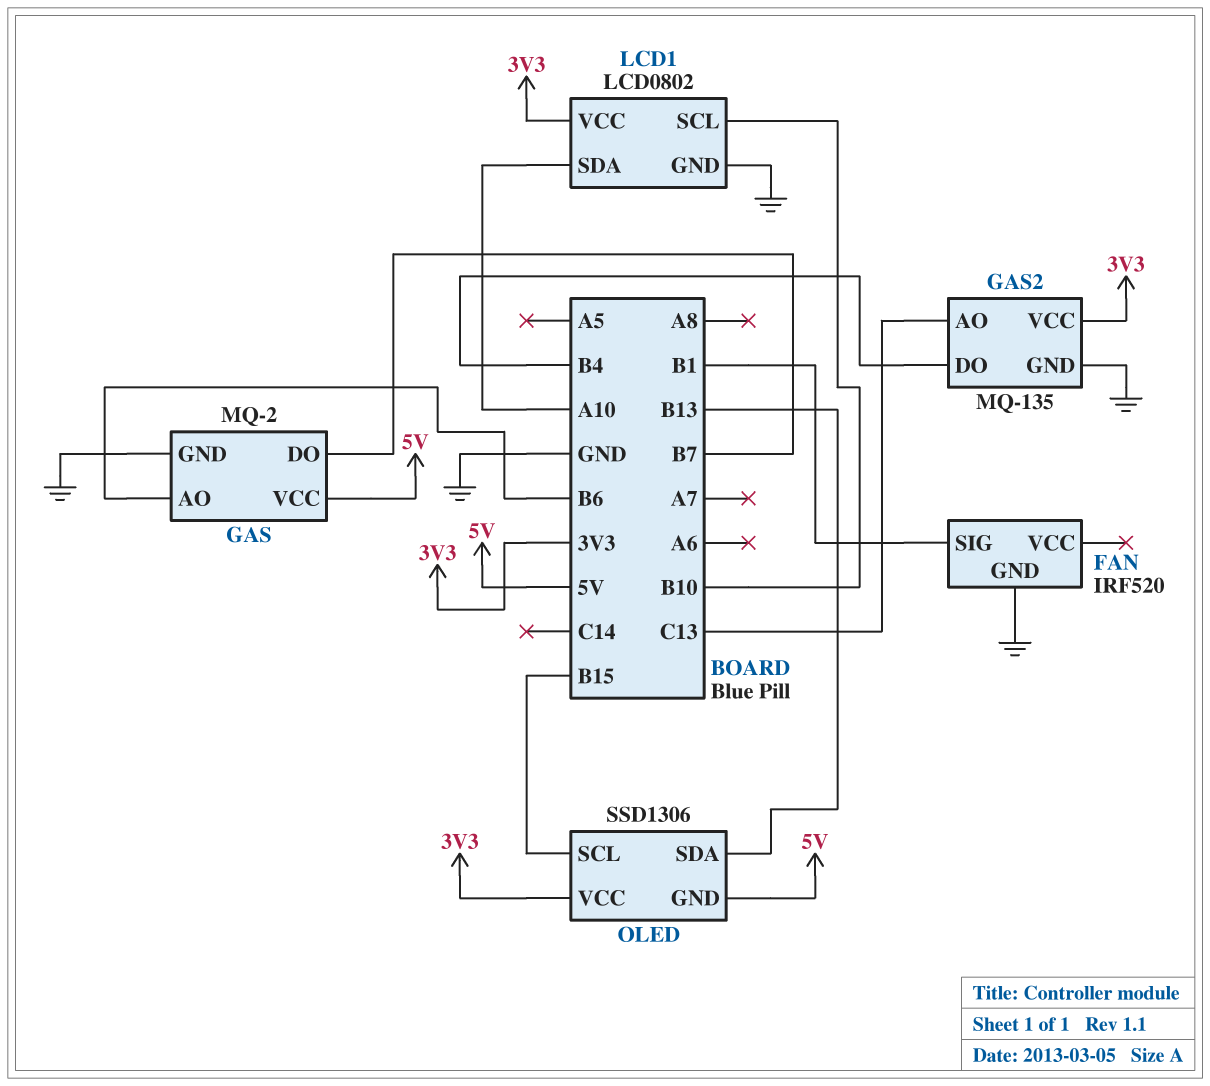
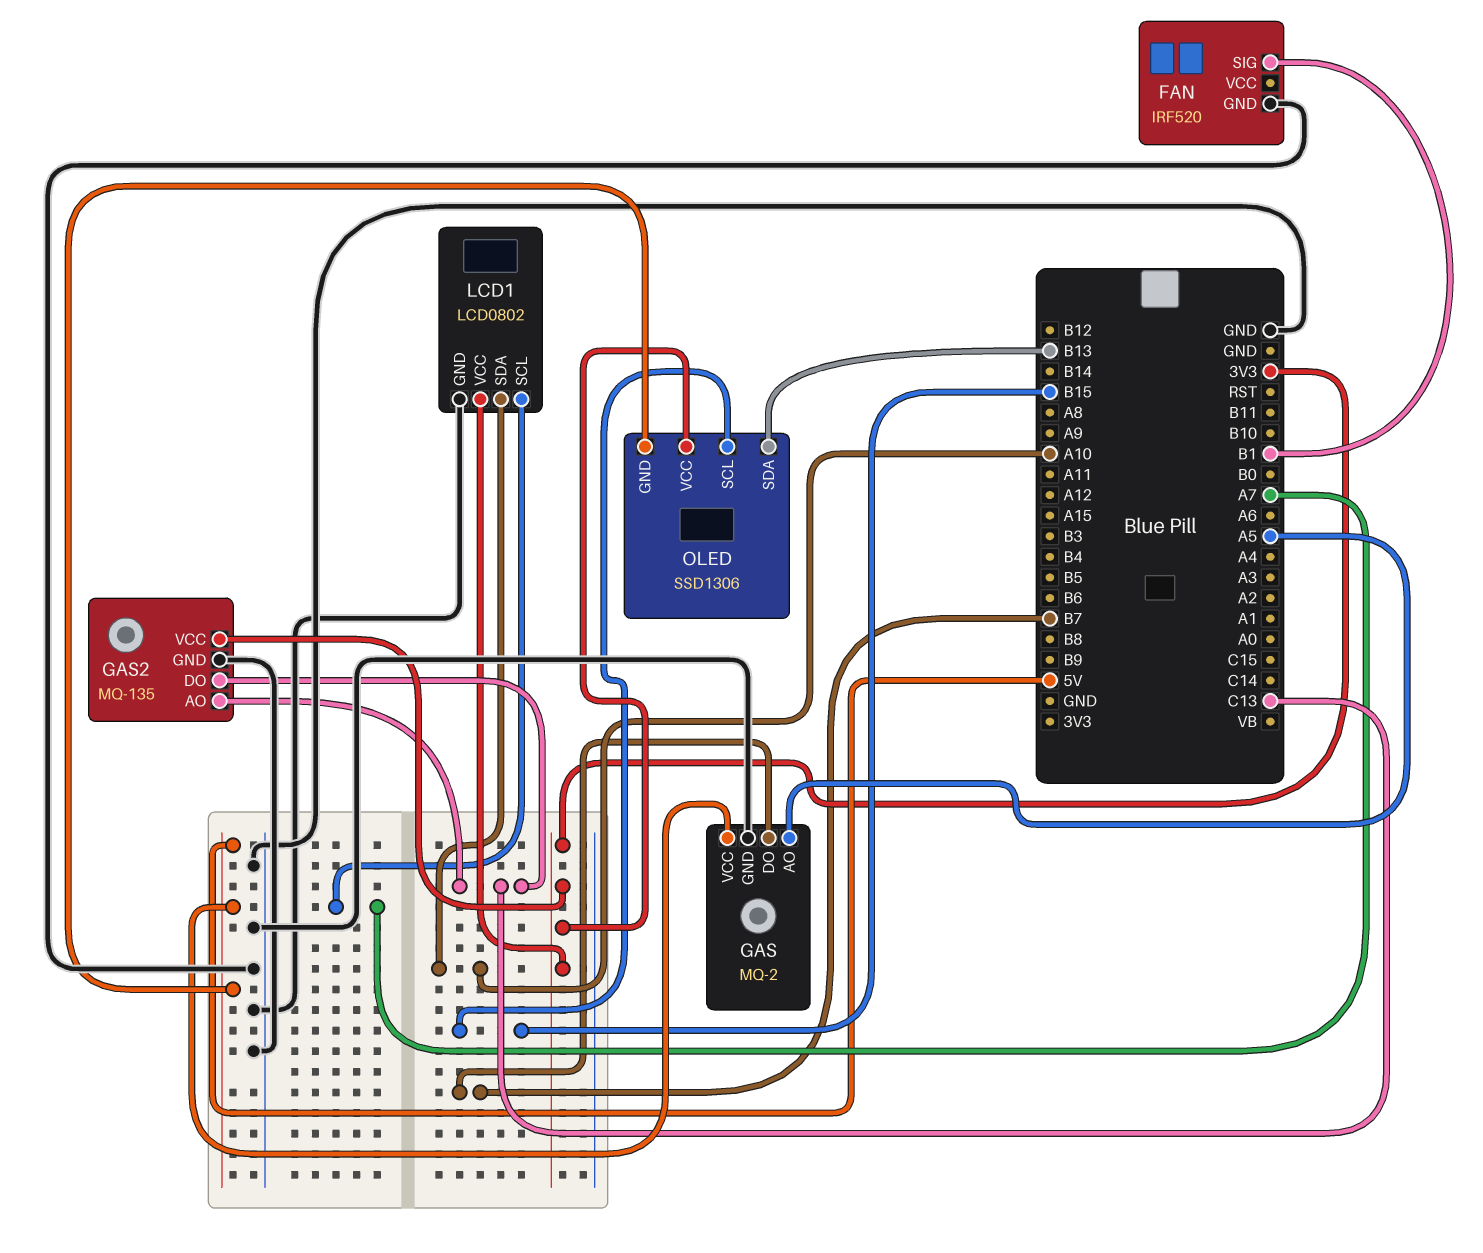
GAS pin AO: B6 -> A5
GAS2 pin DO: B4 -> C13
LCD1 pin SCL: B10 -> A7

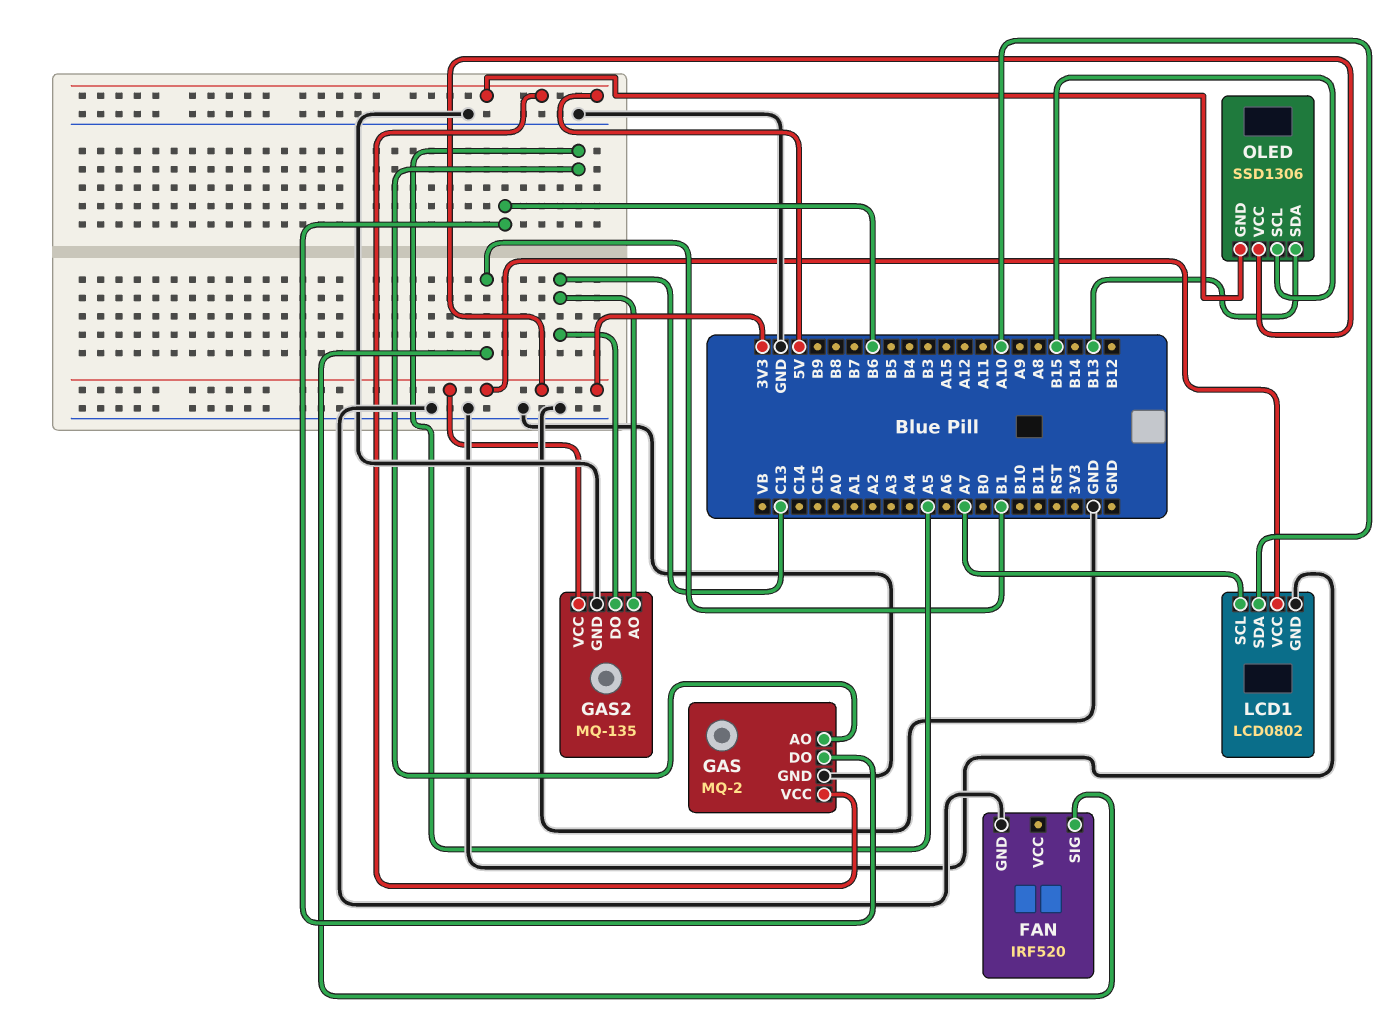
GAS pin DO: B7 -> B6

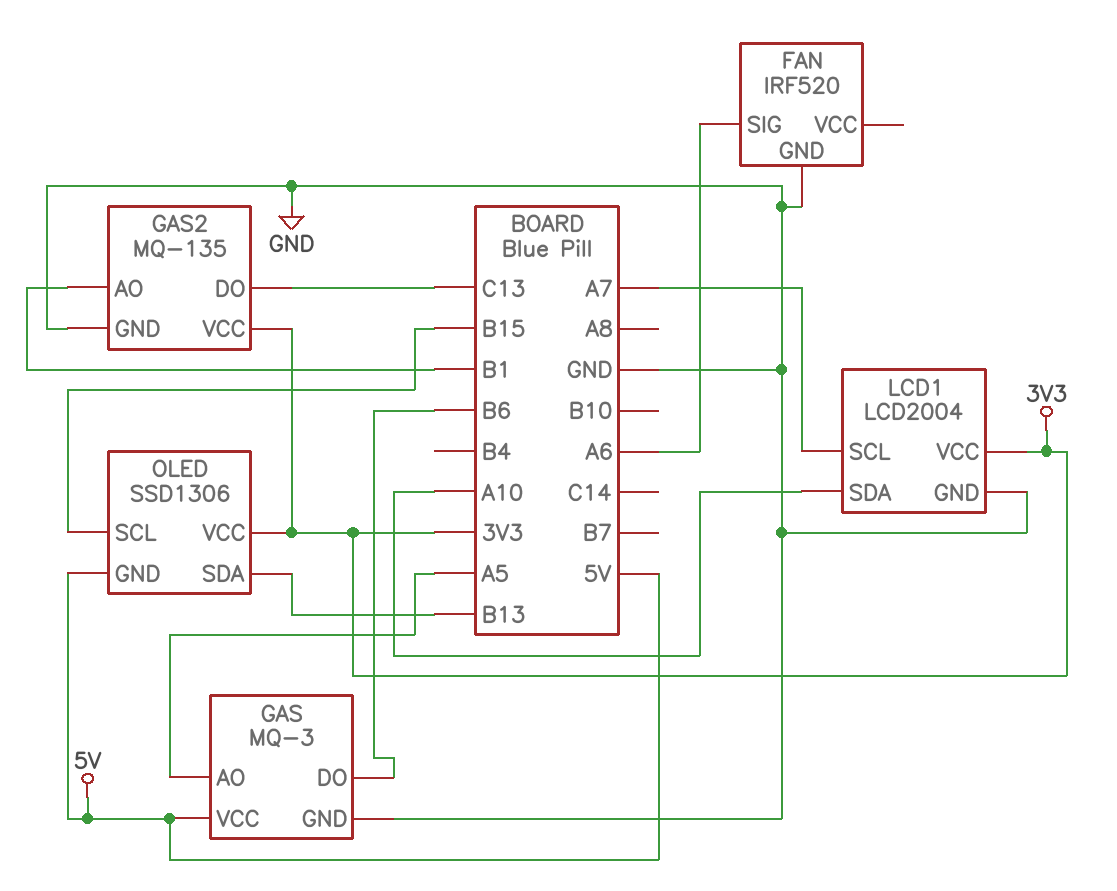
FAN pin SIG: B1 -> A6
GAS: MQ-2 -> MQ-3
GAS2 pin AO: C13 -> B1
LCD1: LCD0802 -> LCD2004

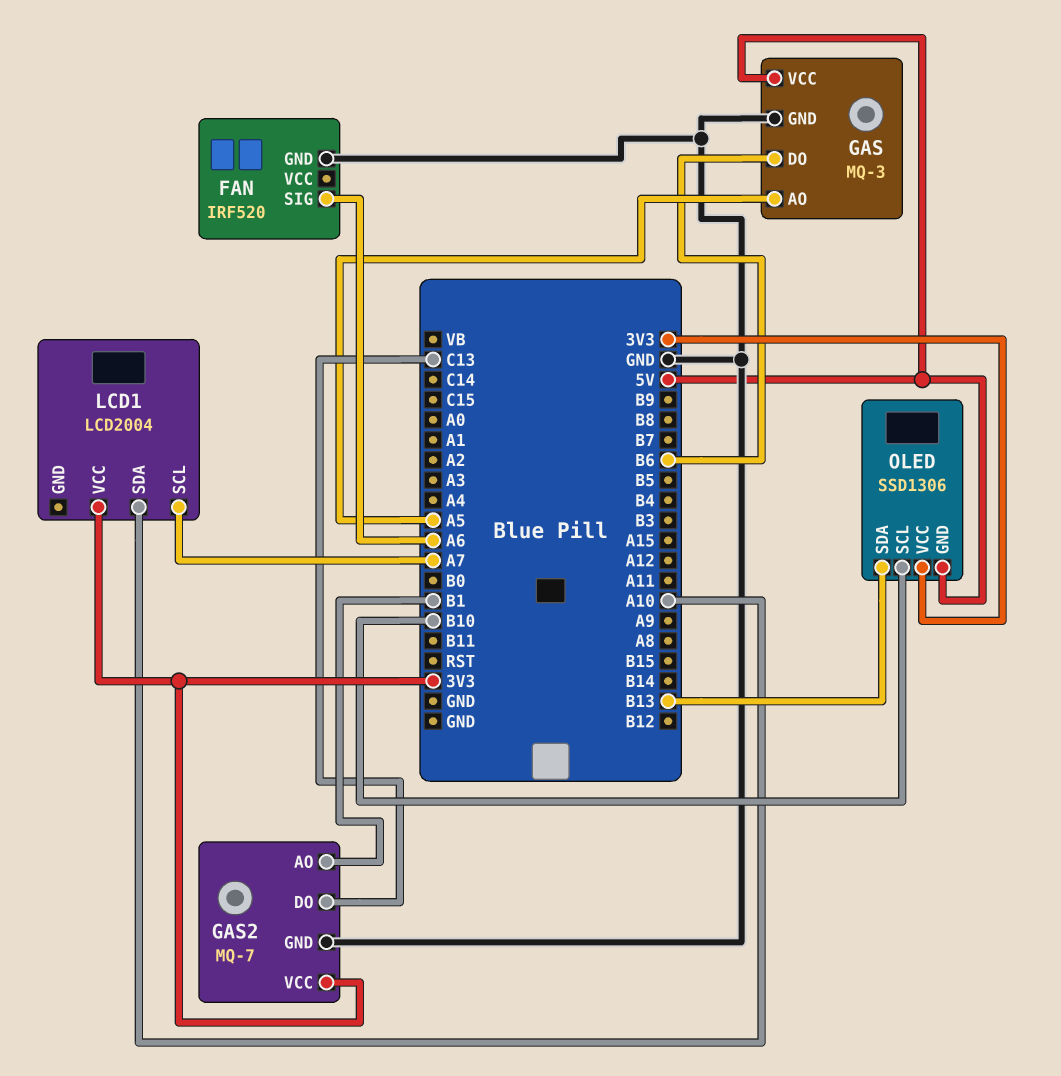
GAS2: MQ-135 -> MQ-7
LCD1 pin GND: GND -> none
OLED pin SCL: B15 -> B10

